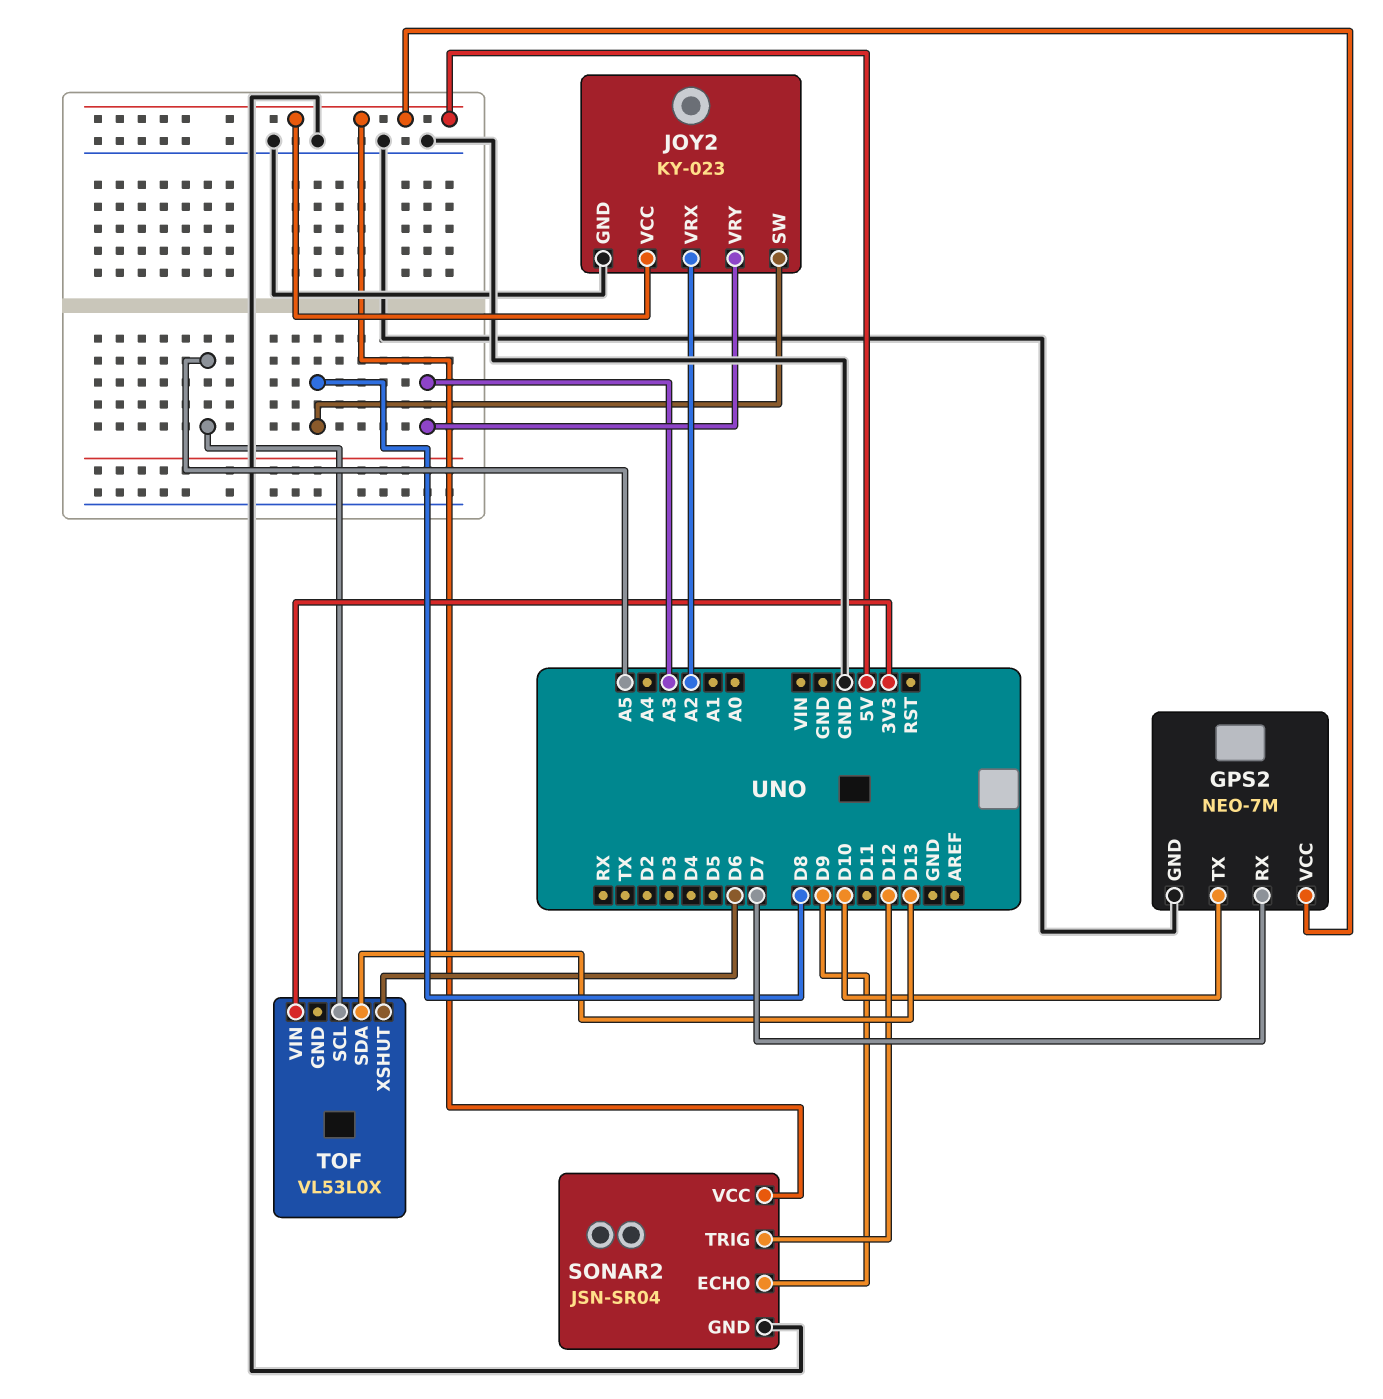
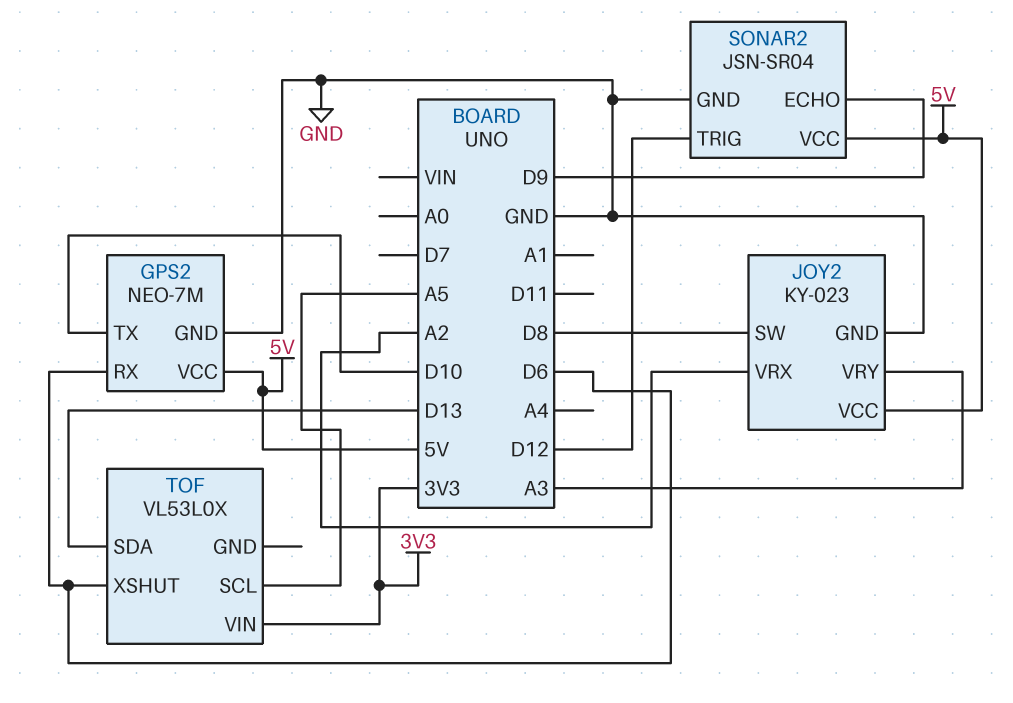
GPS2 pin RX: D7 -> D6

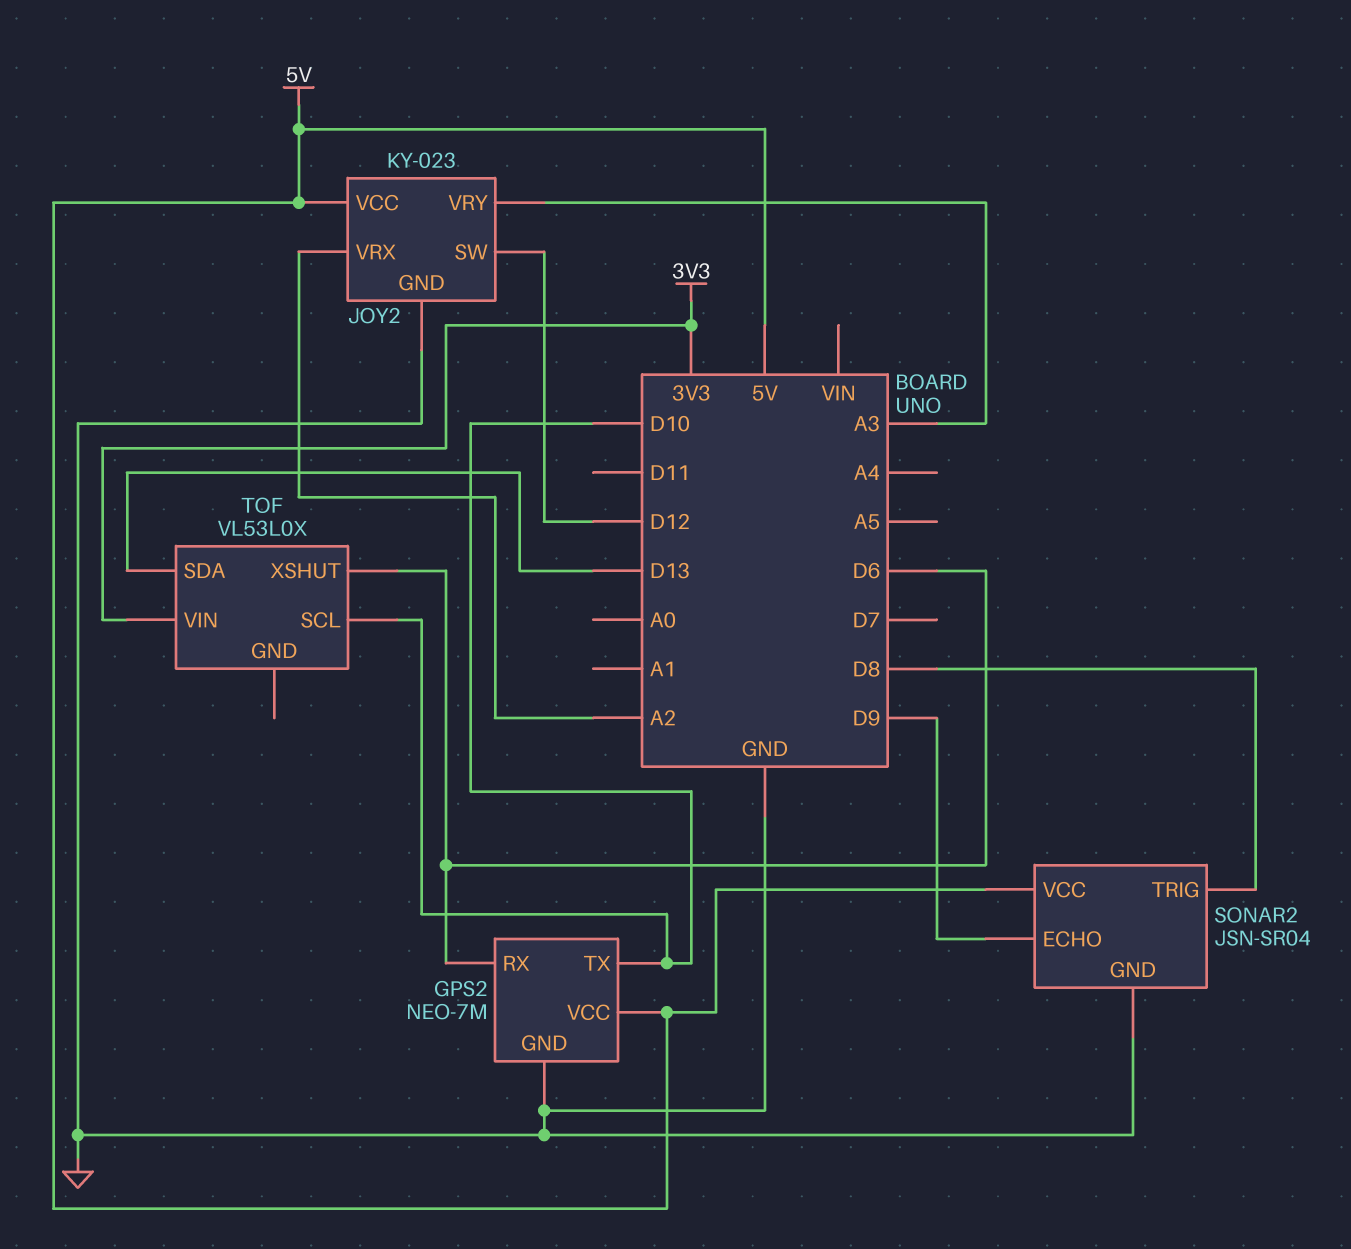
JOY2 pin SW: D8 -> D12
SONAR2 pin TRIG: D12 -> D8
TOF pin SCL: A5 -> D10

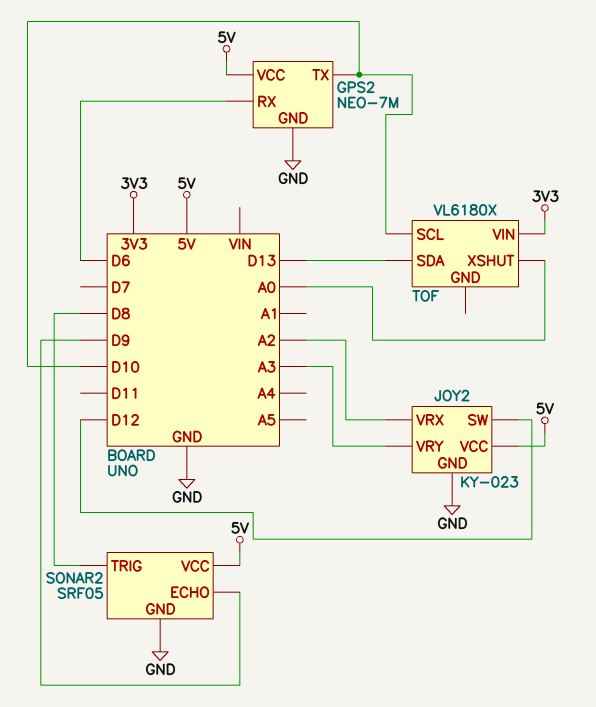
SONAR2: JSN-SR04 -> SRF05
TOF: VL53L0X -> VL6180X
TOF pin XSHUT: D6 -> A0

